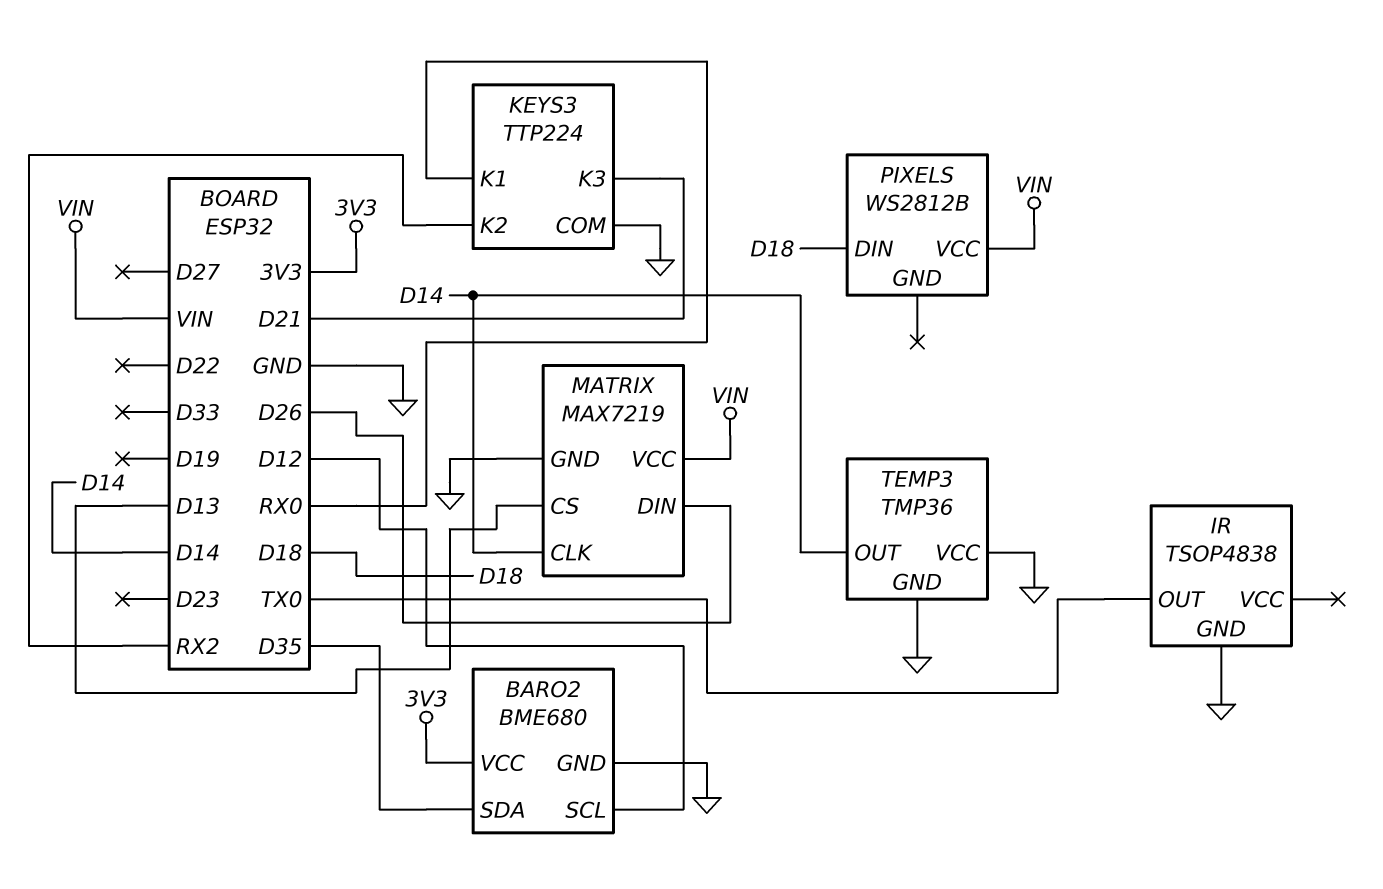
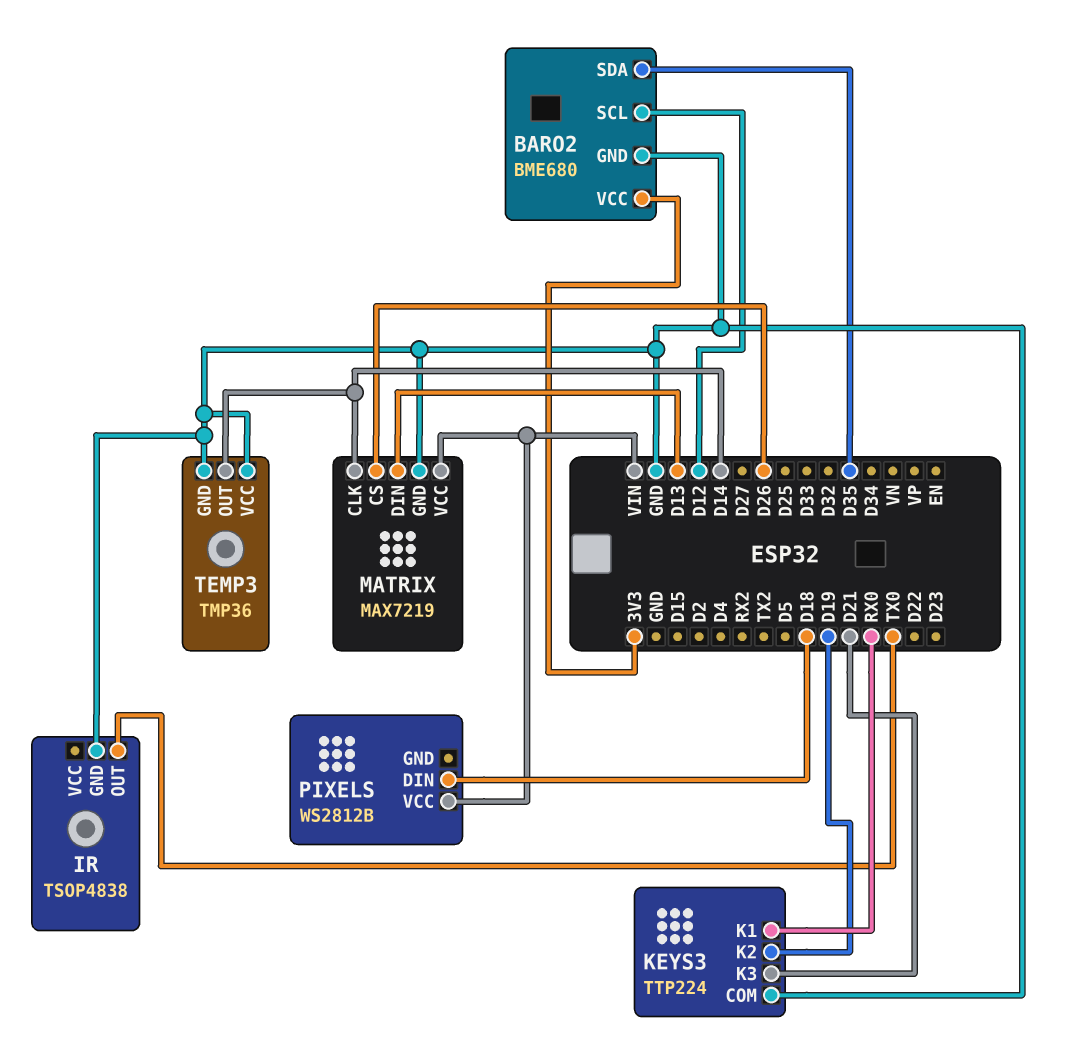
KEYS3 pin K2: RX2 -> D19
MATRIX pin CS: D13 -> D26
MATRIX pin DIN: D26 -> D13

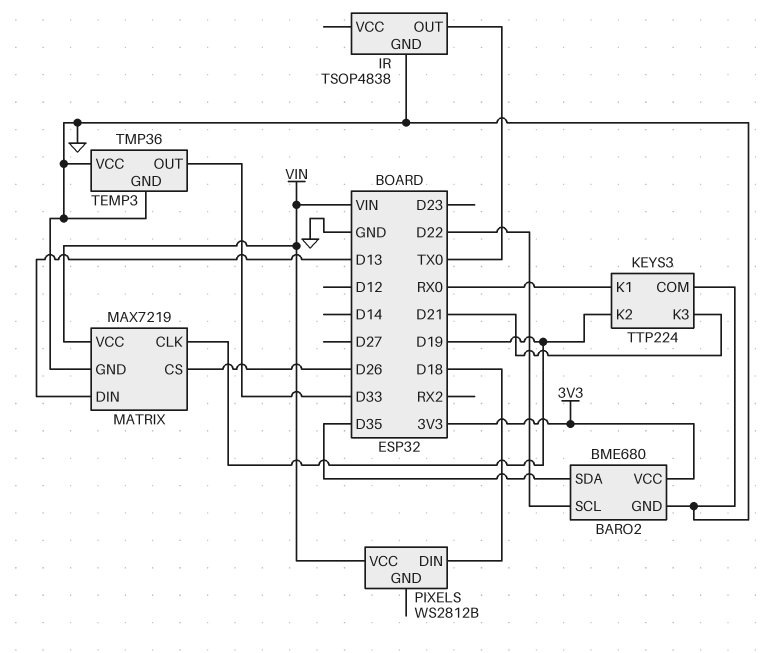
BARO2 pin SCL: D12 -> D22
MATRIX pin CLK: D14 -> D19
TEMP3 pin OUT: D14 -> D33

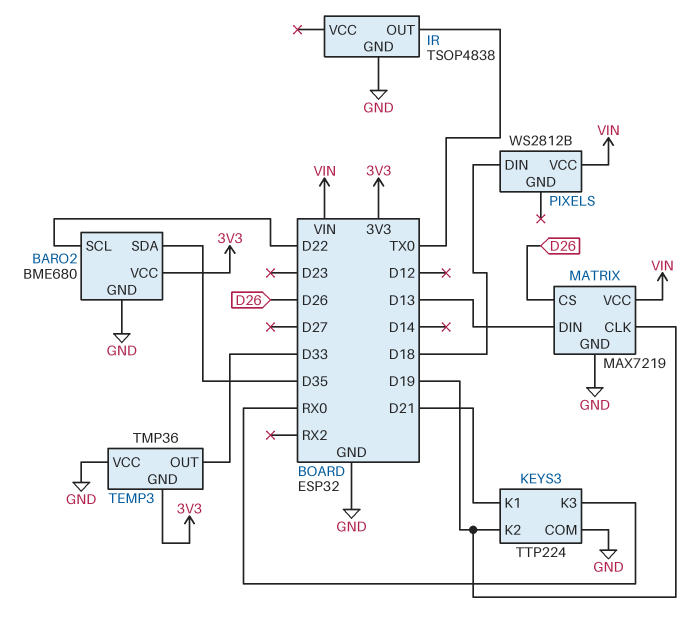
KEYS3 pin K1: RX0 -> D21
KEYS3 pin K3: D21 -> RX0
TEMP3 pin GND: GND -> 3V3

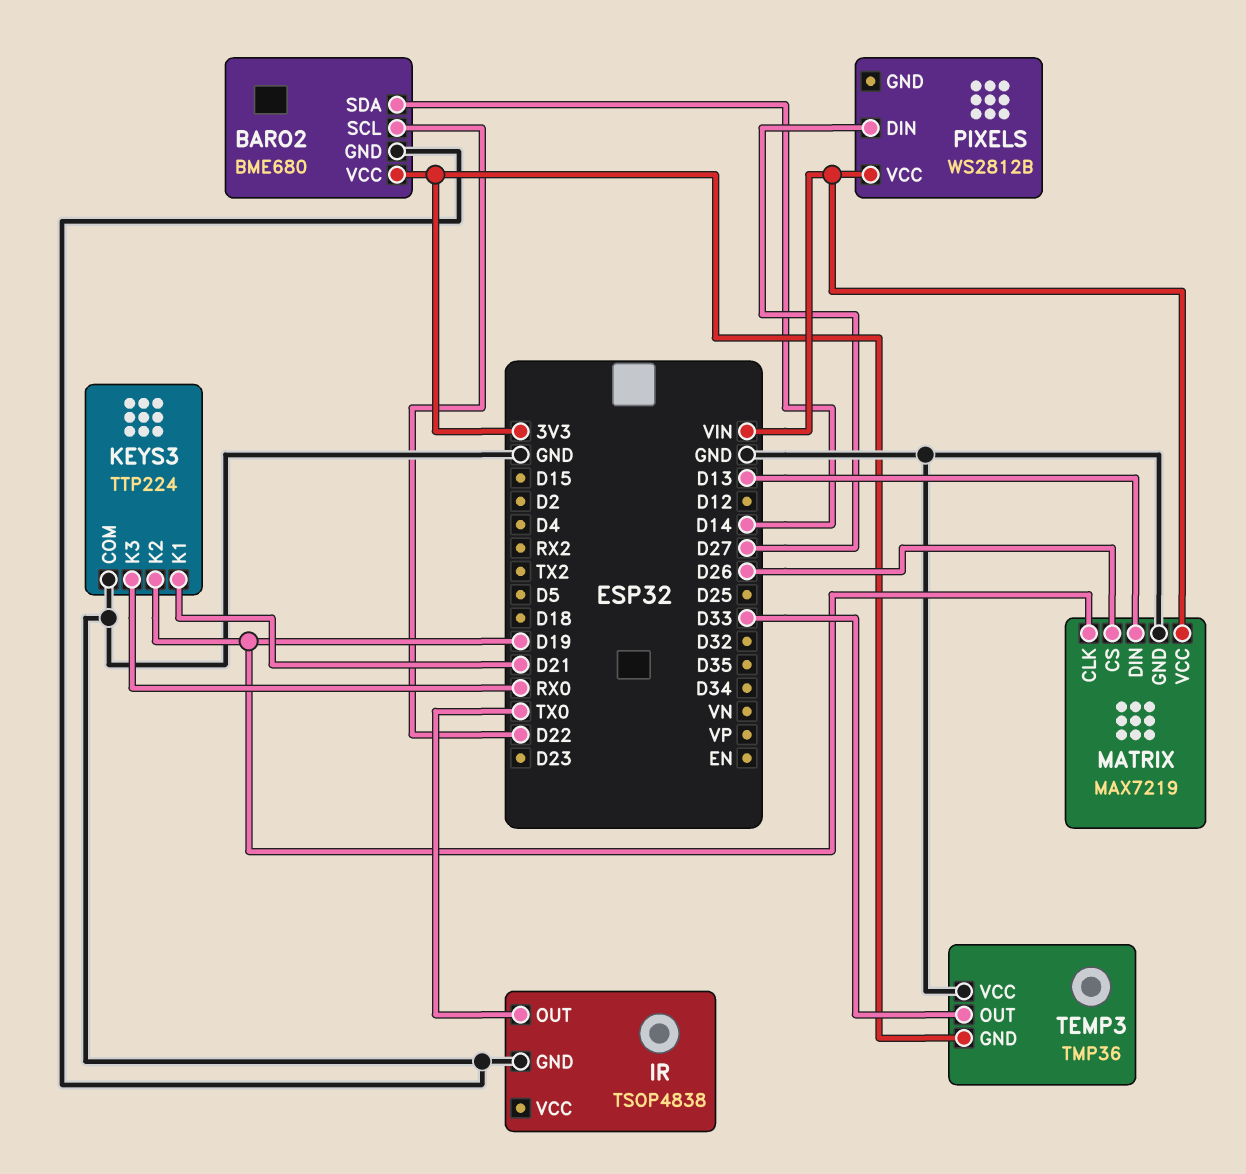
BARO2 pin SDA: D35 -> D14
PIXELS pin DIN: D18 -> D27

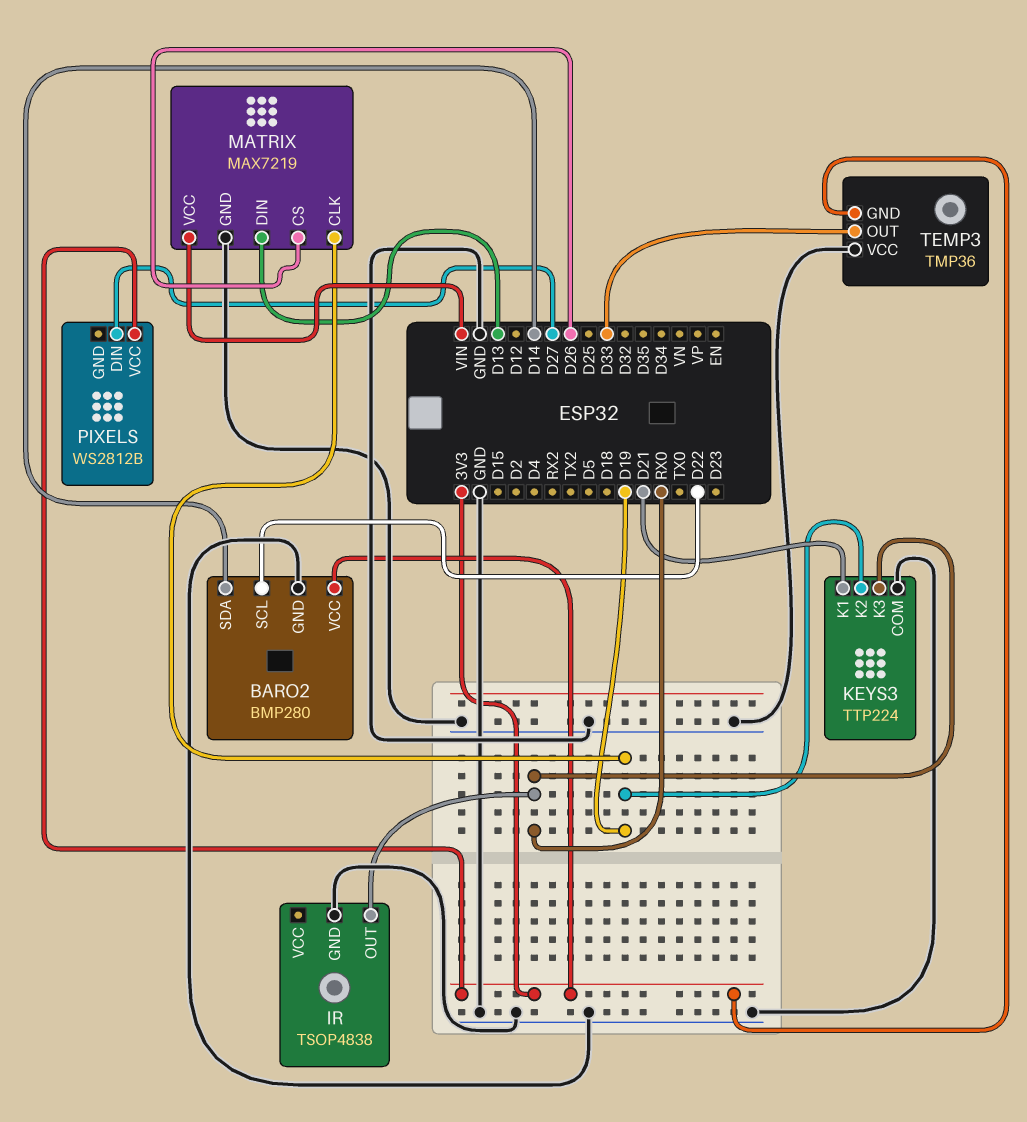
BARO2: BME680 -> BMP280
IR pin OUT: TX0 -> RX0
PIXELS pin VCC: VIN -> 3V3

